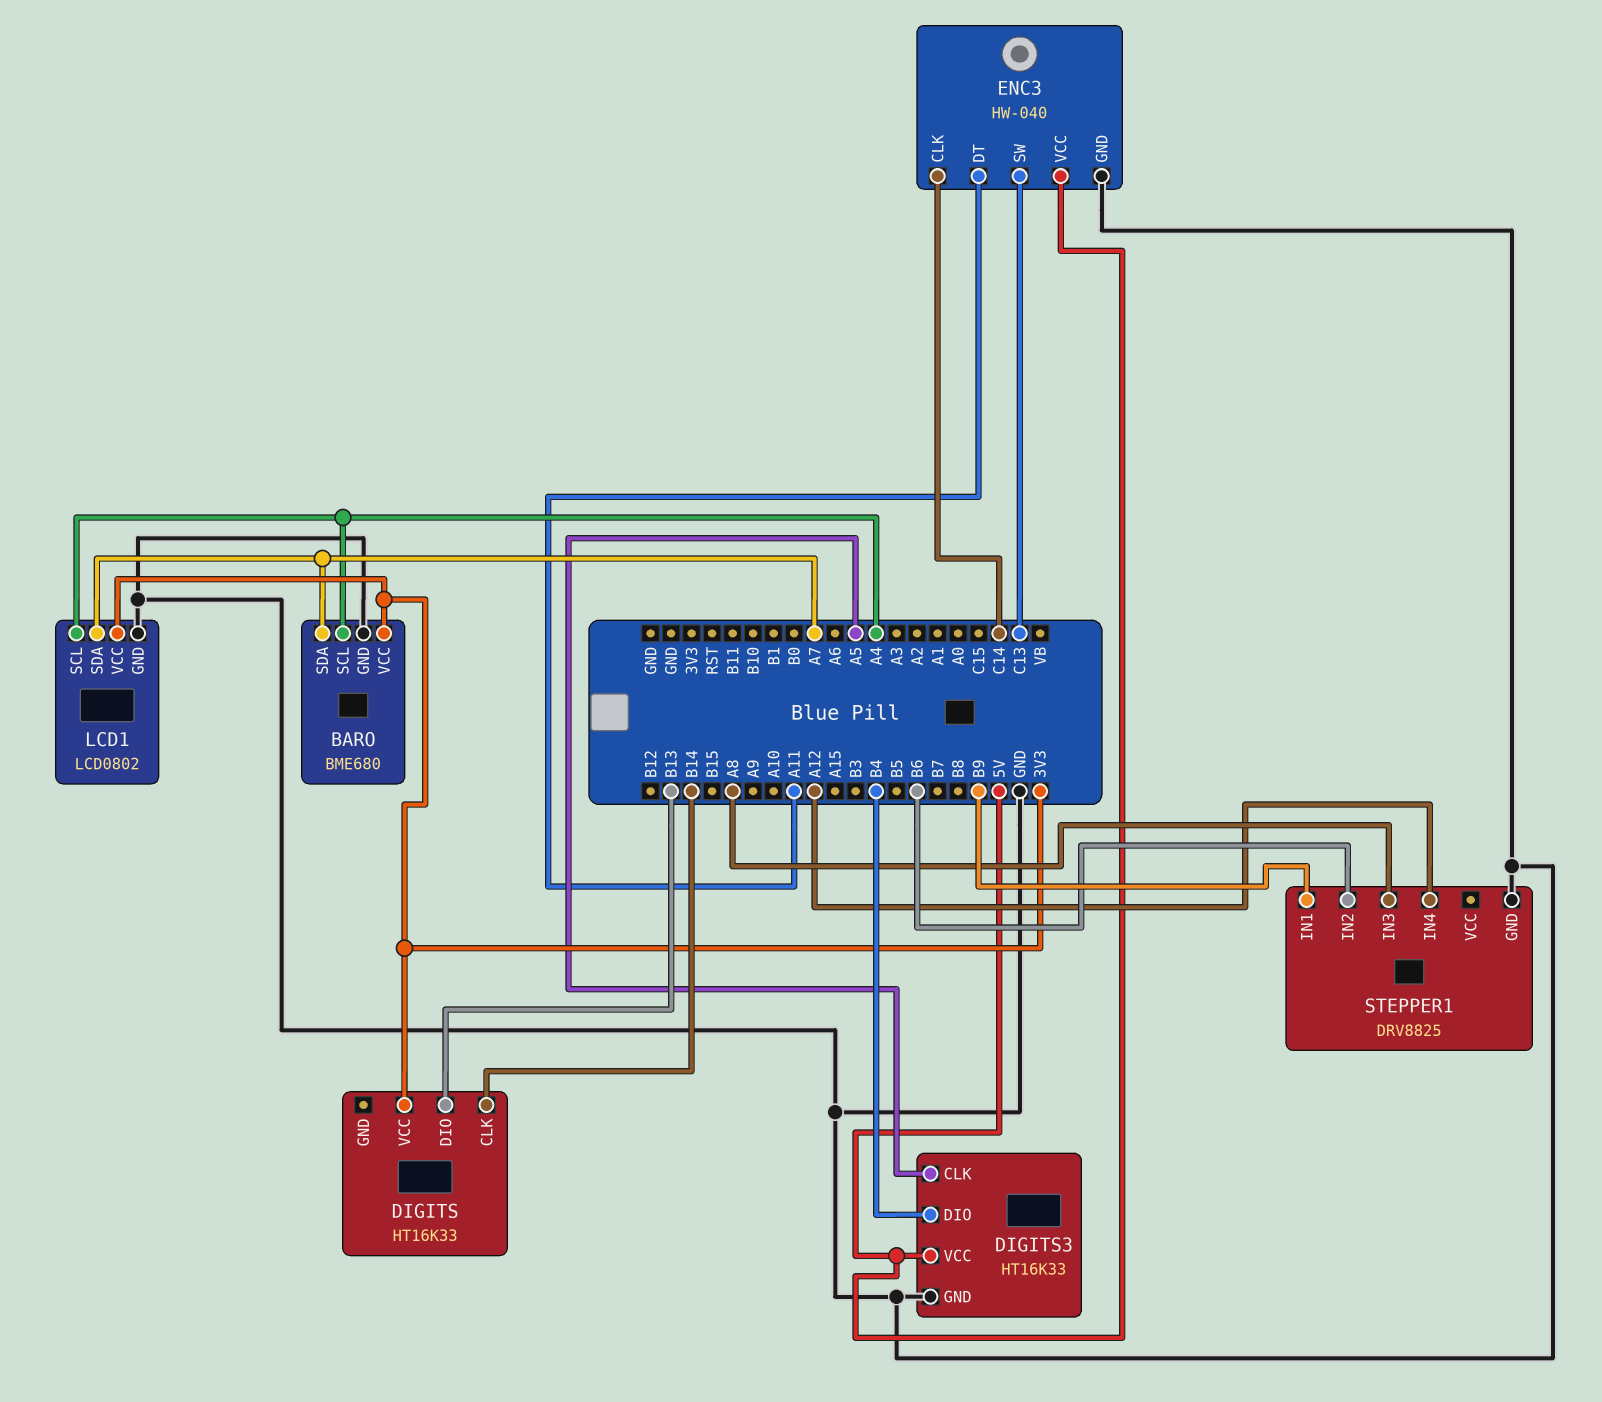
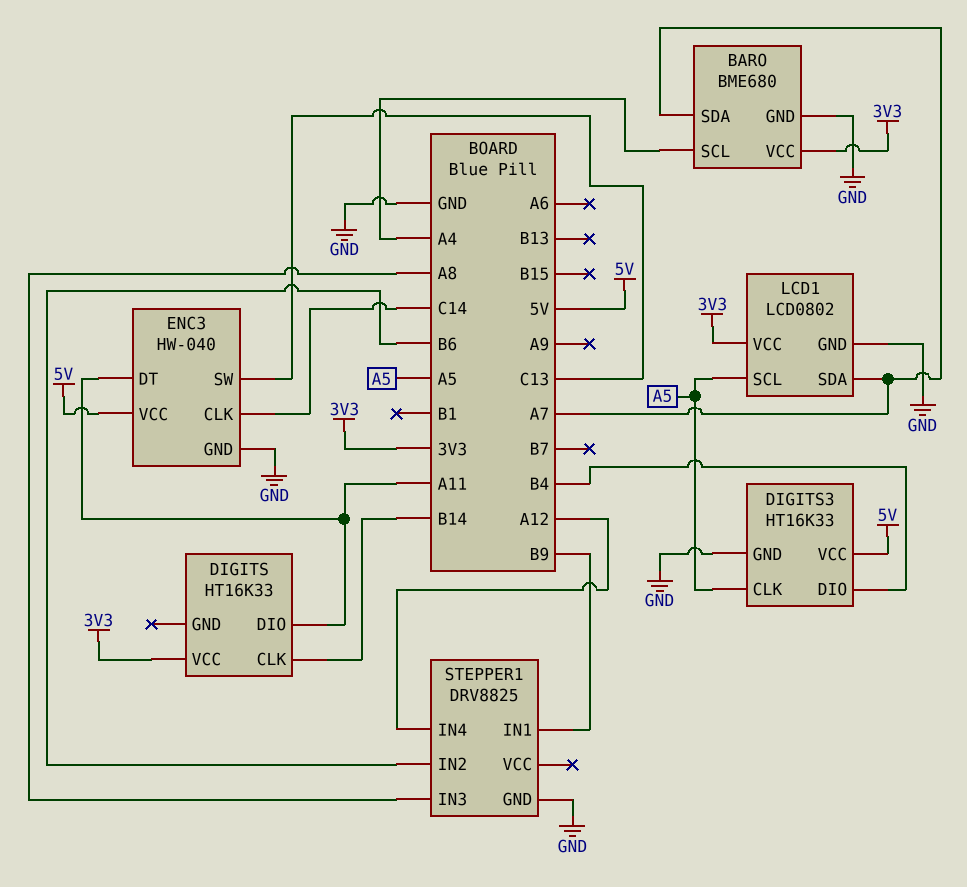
DIGITS pin DIO: B13 -> A11
LCD1 pin SCL: A4 -> A5

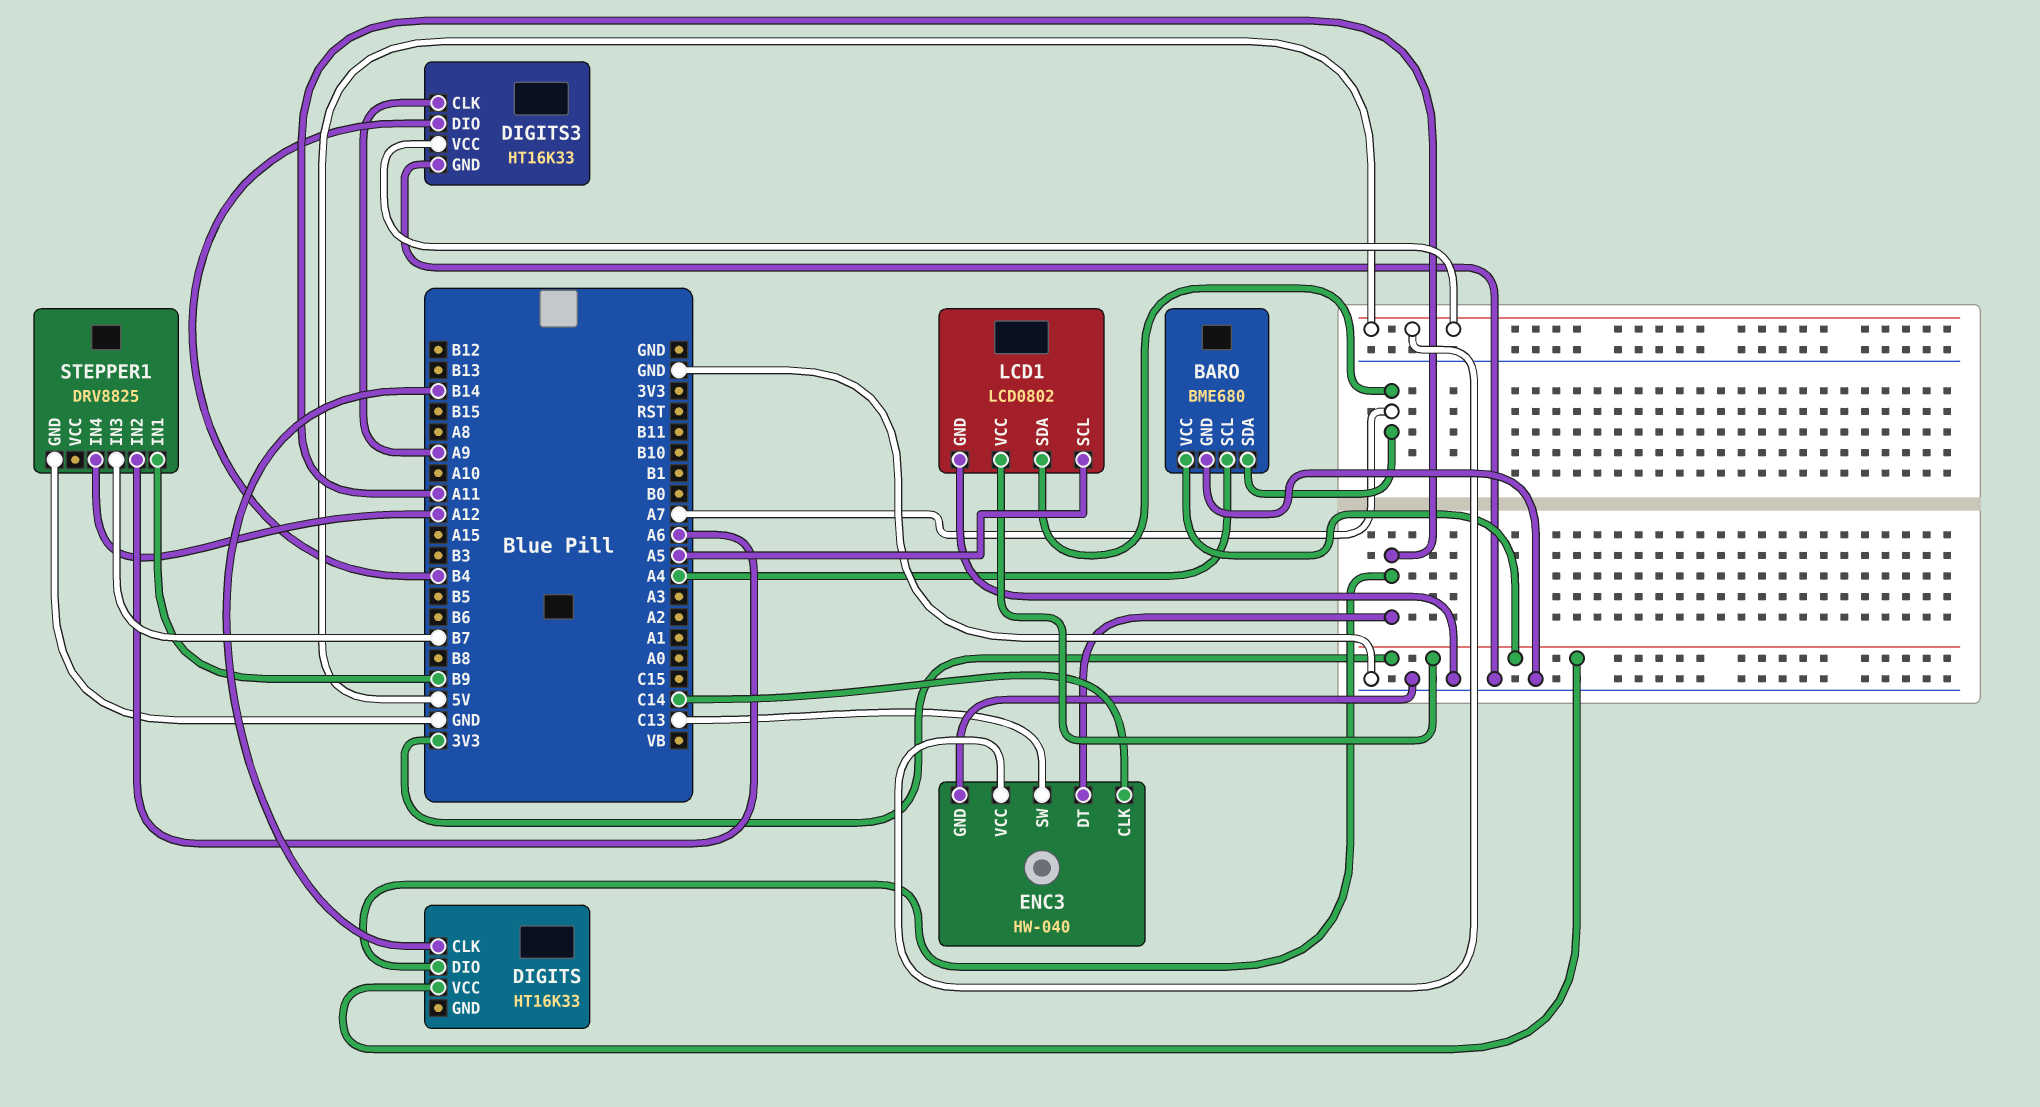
DIGITS3 pin CLK: A5 -> A9
STEPPER1 pin IN2: B6 -> A6
STEPPER1 pin IN3: A8 -> B7

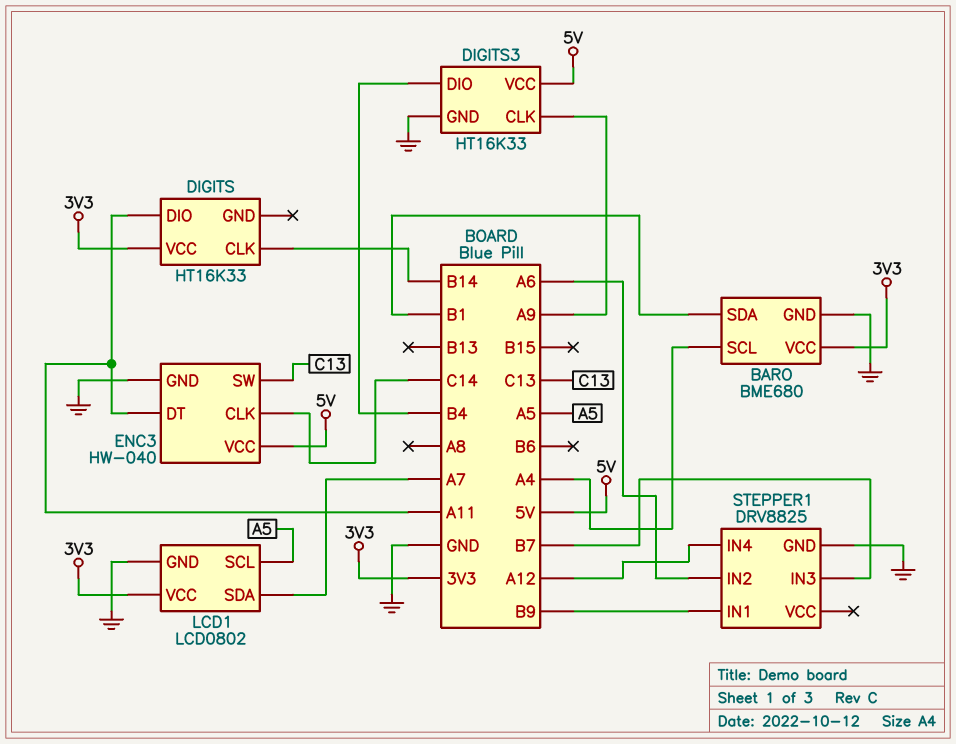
BARO pin SDA: A7 -> B1

